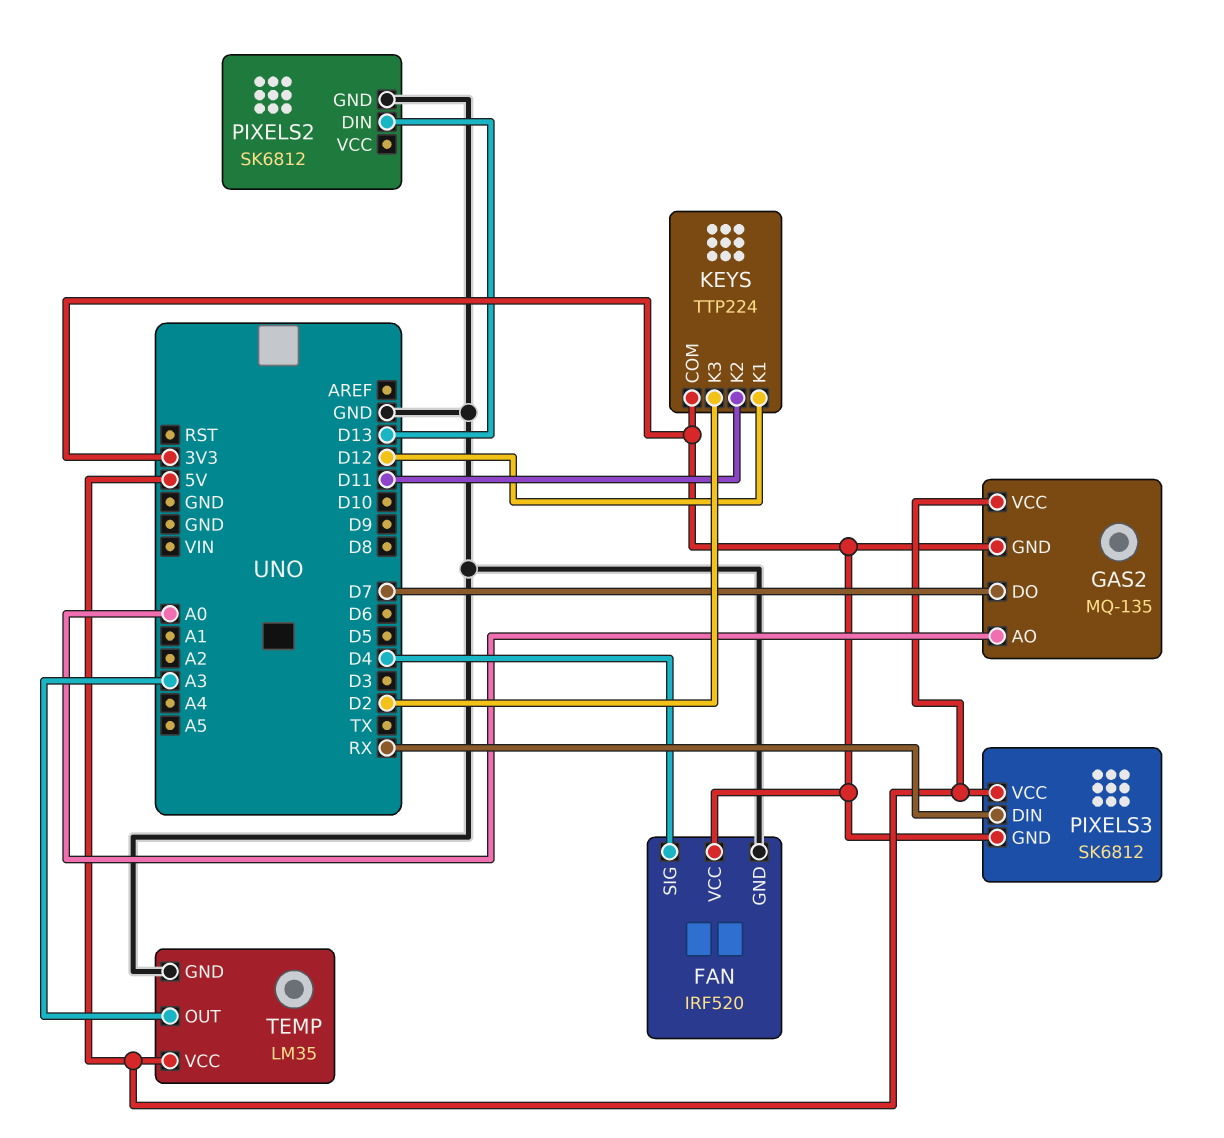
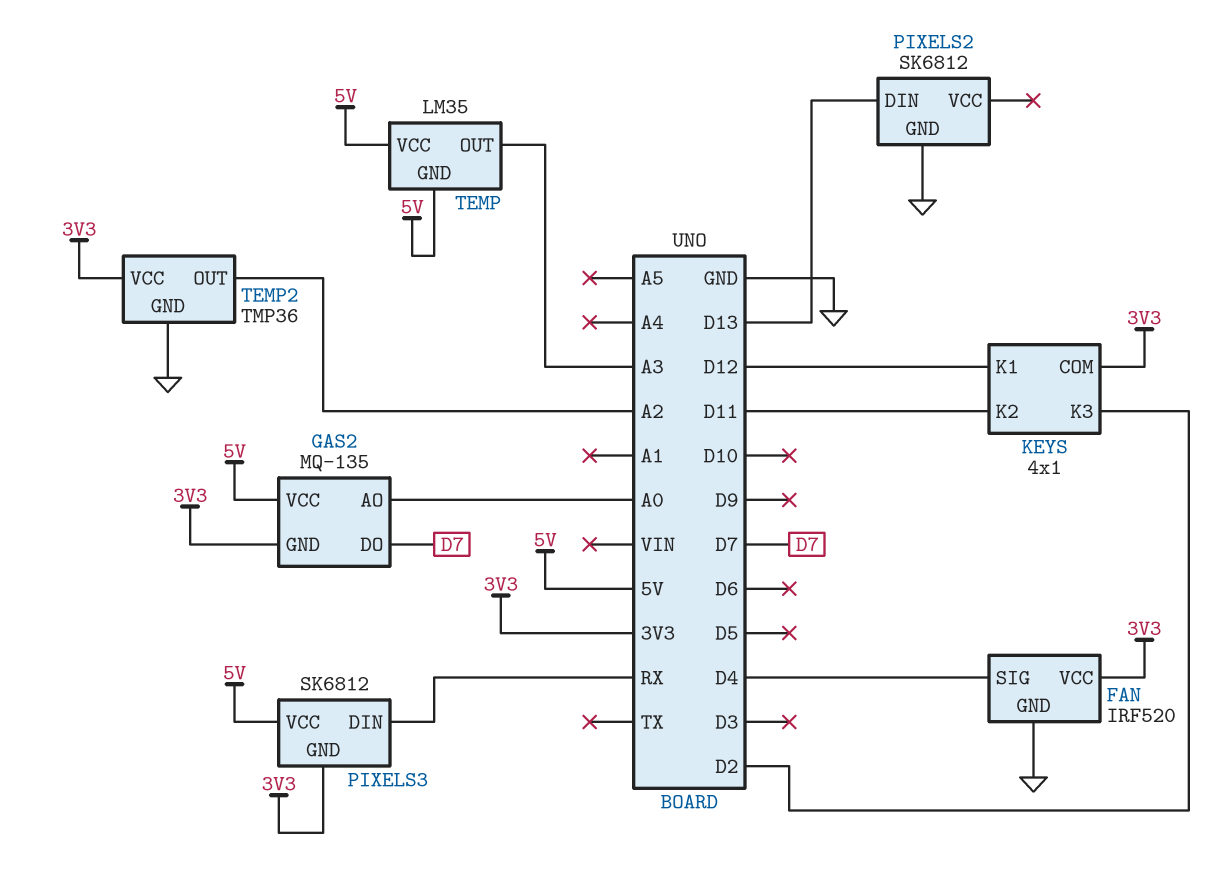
KEYS: TTP224 -> 4x1
TEMP pin GND: GND -> 5V
TEMP2: none -> TMP36
TEMP2 pin GND: none -> GND
TEMP2 pin OUT: none -> A2
TEMP2 pin VCC: none -> 3V3

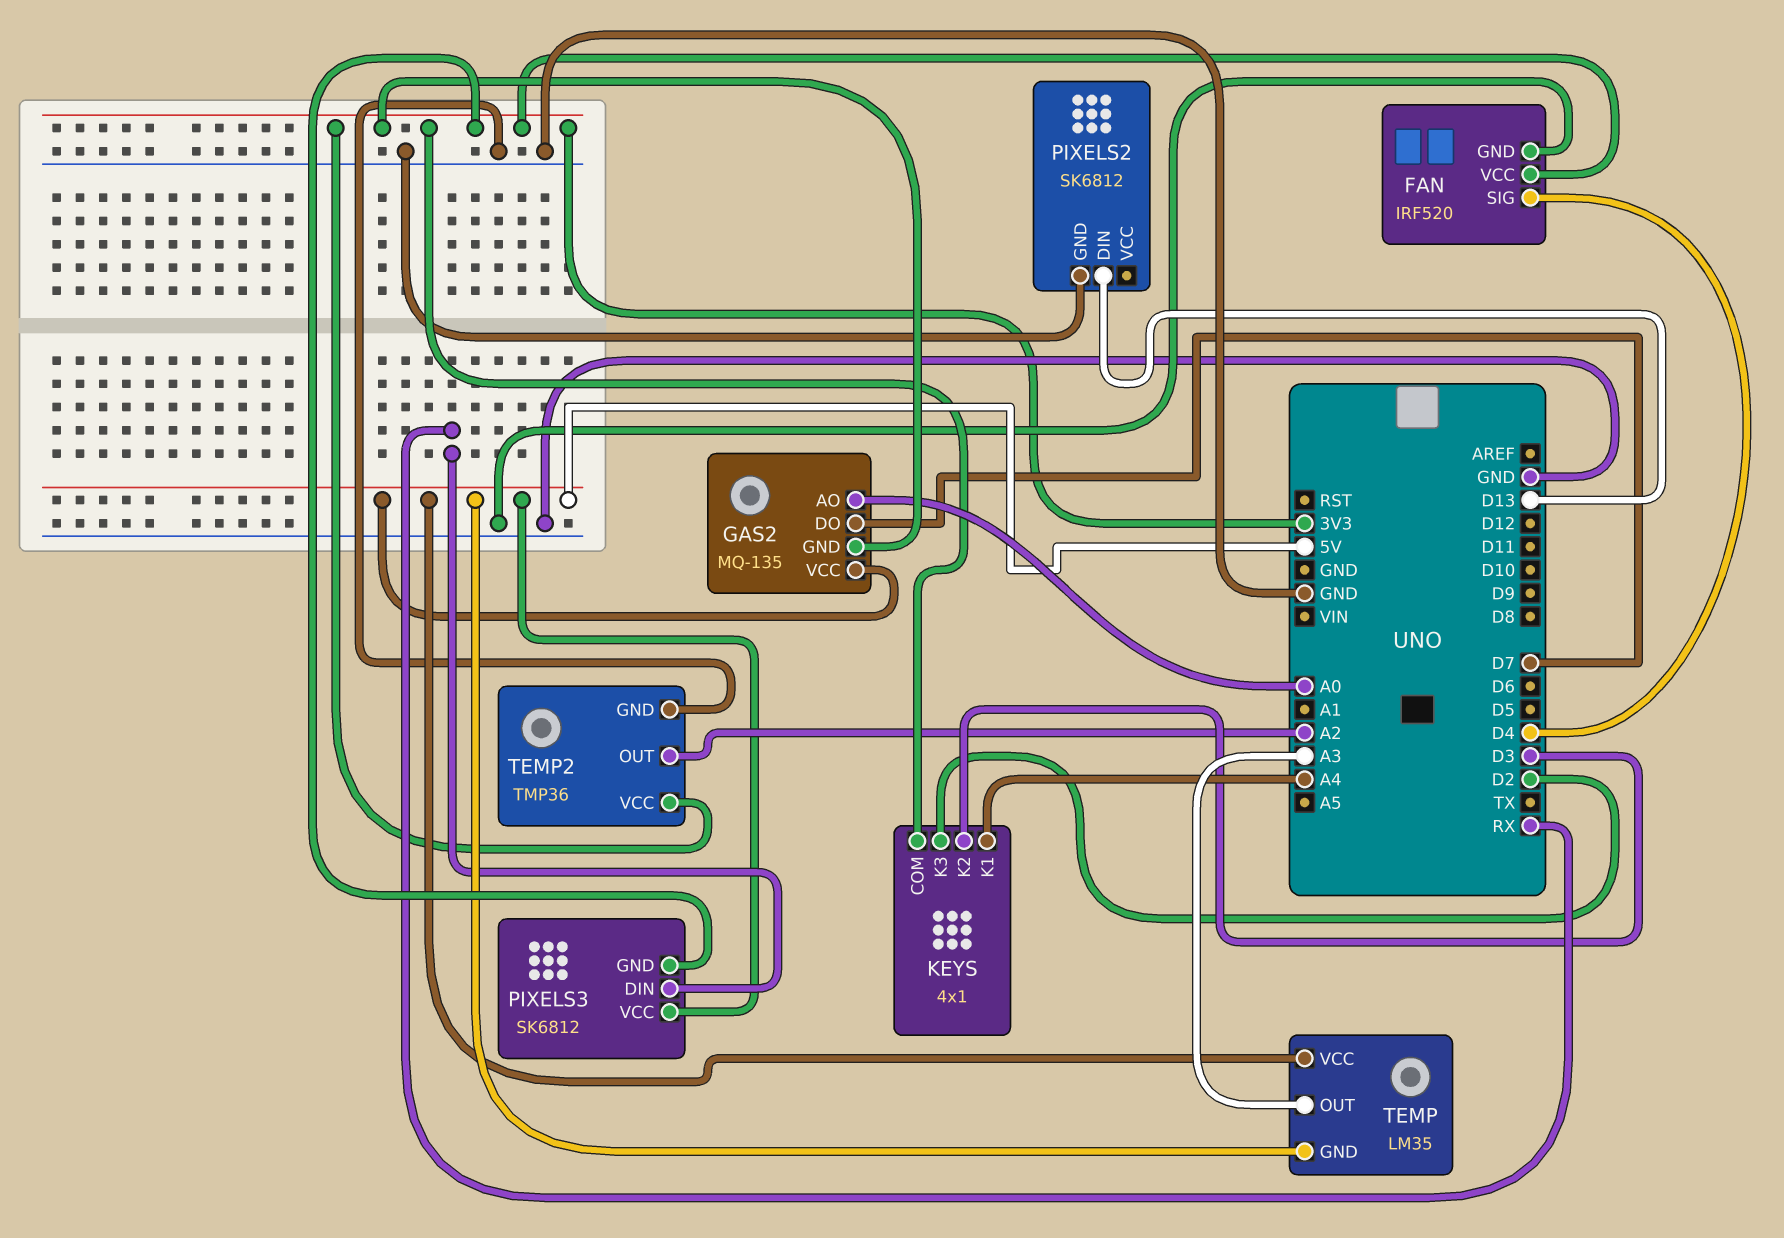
KEYS pin K1: D12 -> A4
KEYS pin K2: D11 -> D3

